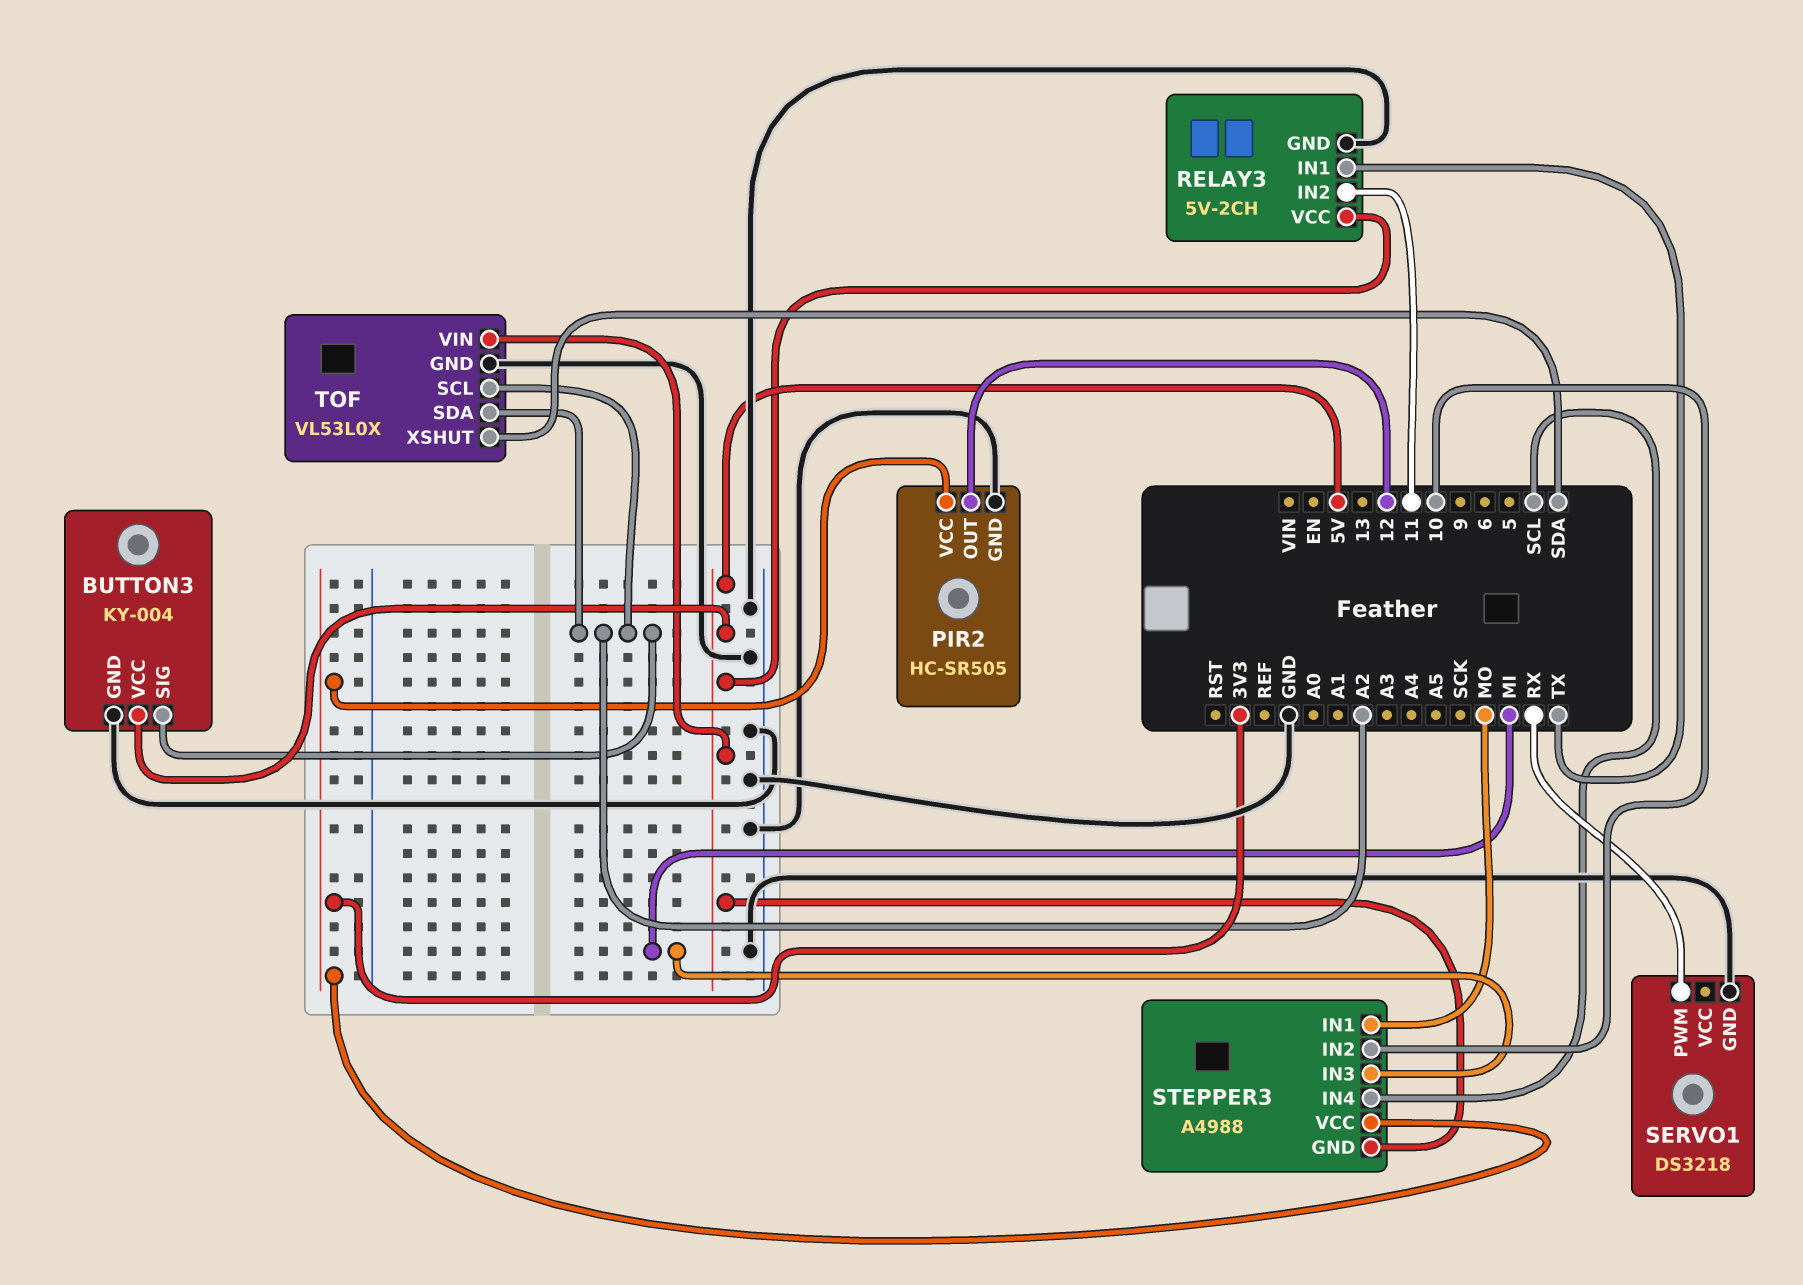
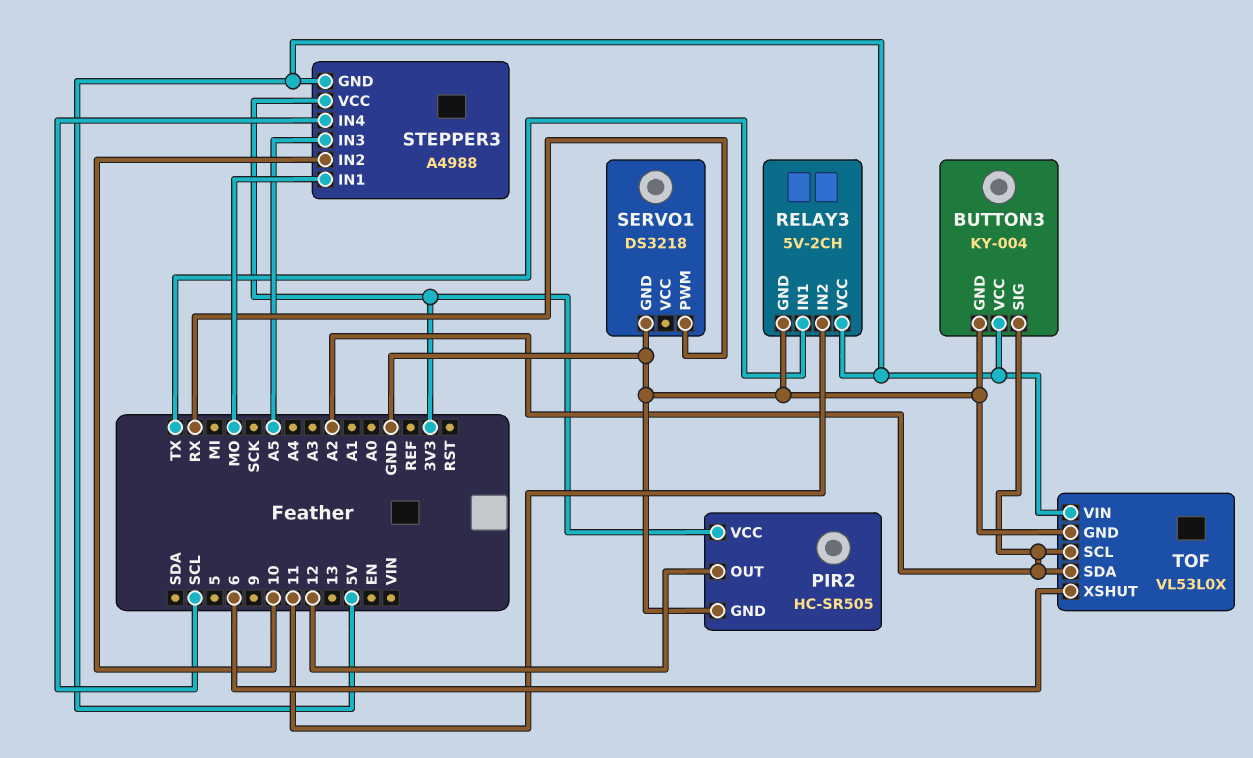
STEPPER3 pin IN3: MI -> A5
TOF pin XSHUT: SDA -> 6

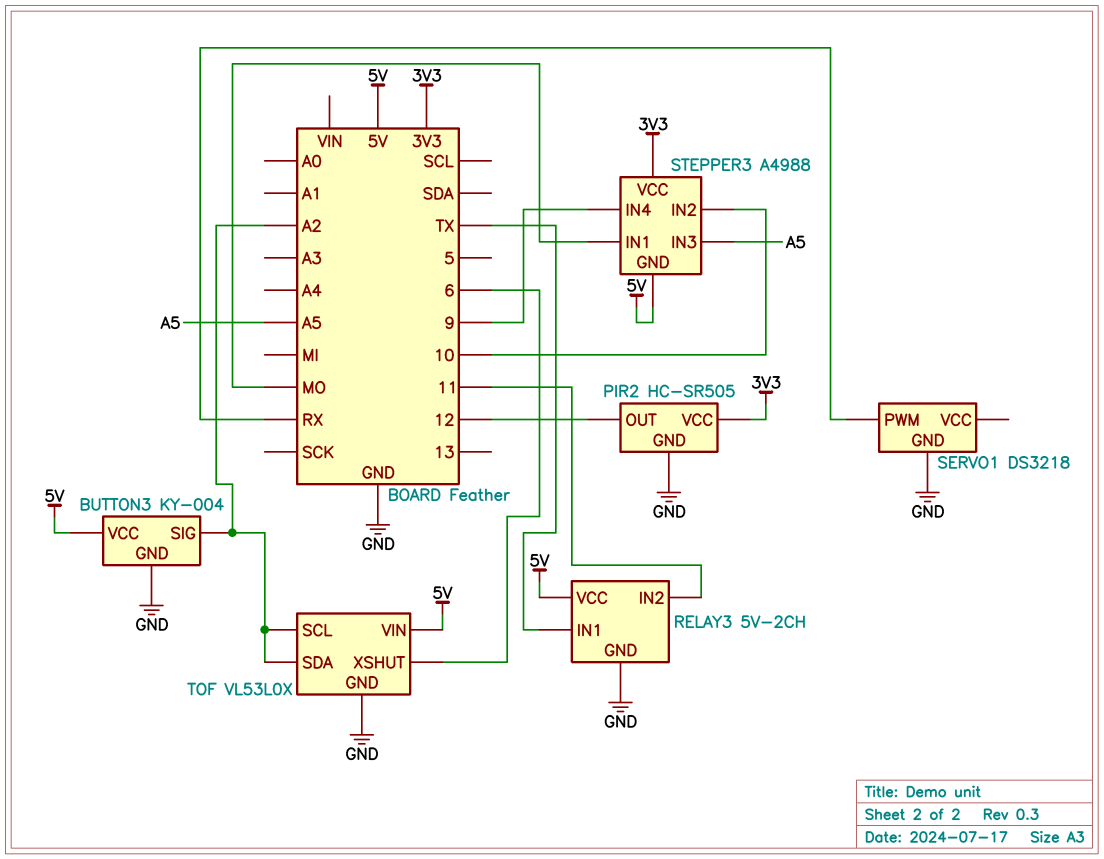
STEPPER3 pin IN4: SCL -> 9

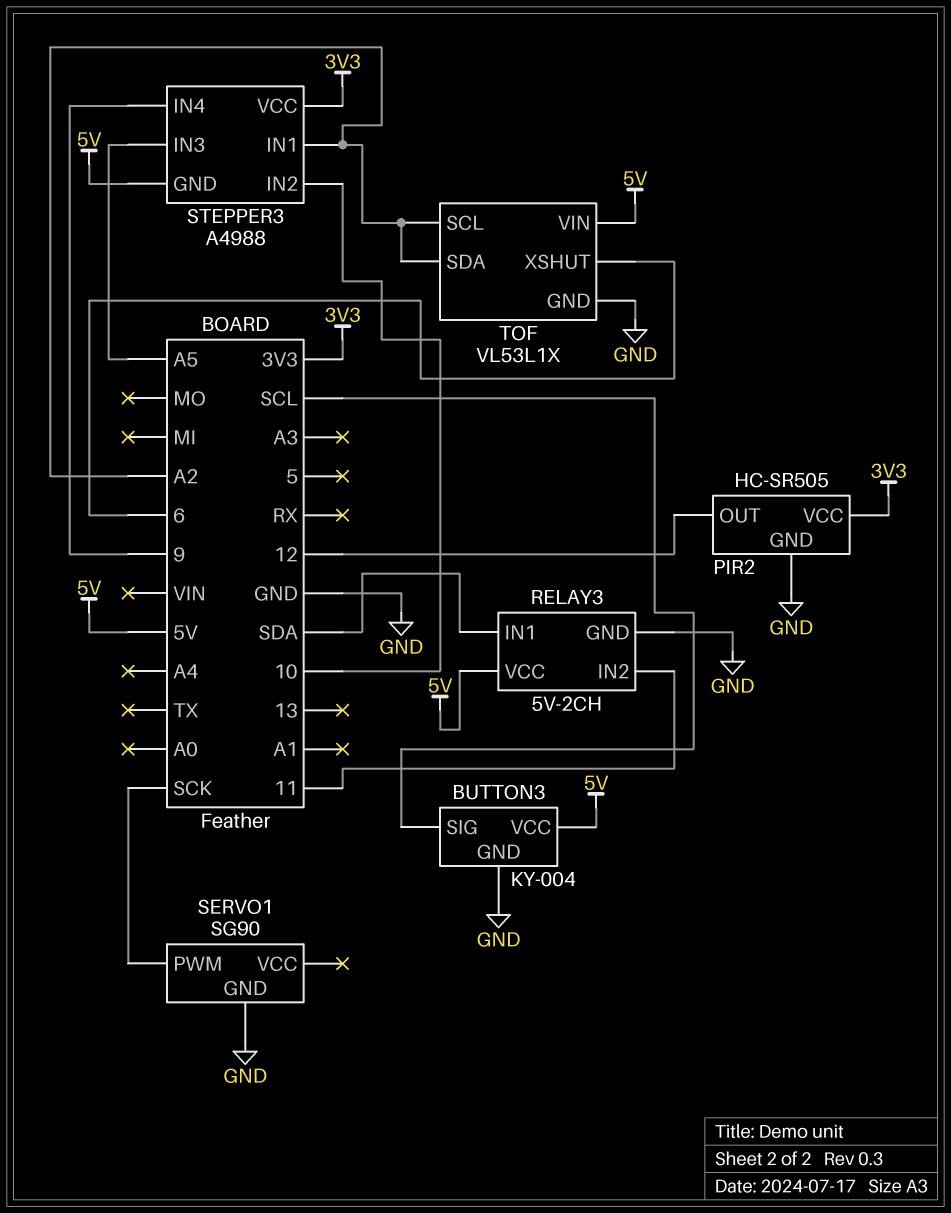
BUTTON3 pin SIG: A2 -> SCL
RELAY3 pin IN1: TX -> SDA
SERVO1: DS3218 -> SG90
SERVO1 pin PWM: RX -> SCK
STEPPER3 pin IN1: MO -> A2
TOF: VL53L0X -> VL53L1X

